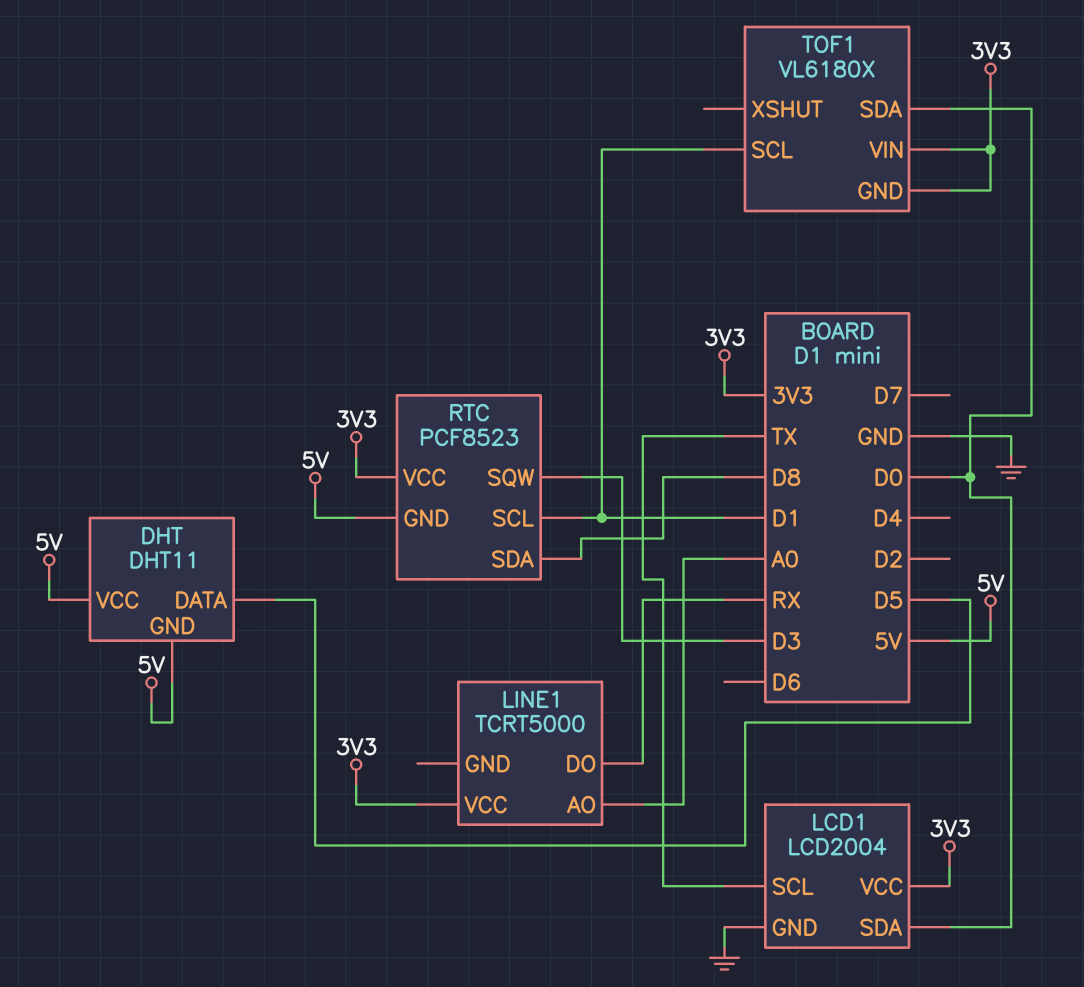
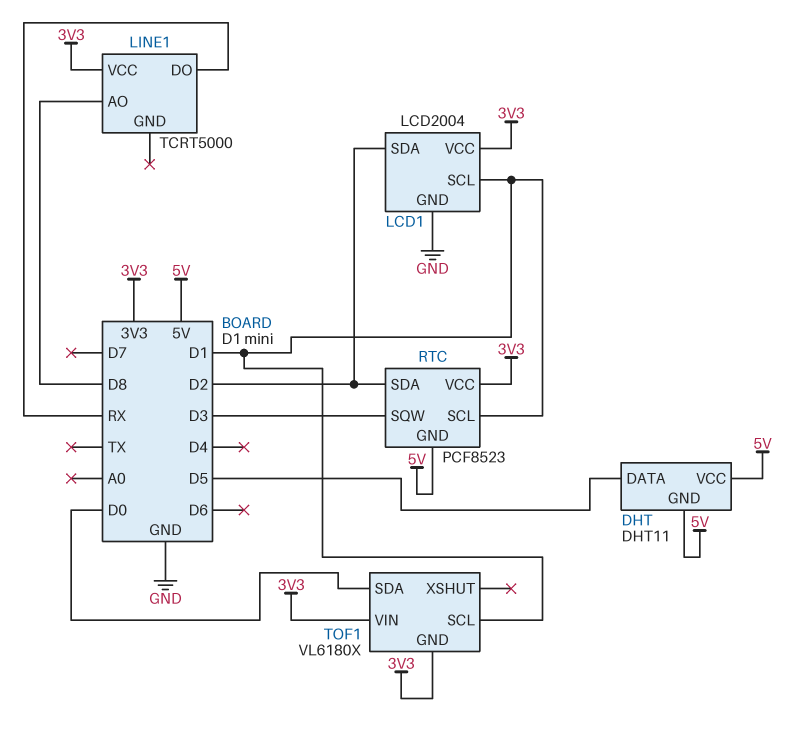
LCD1 pin SCL: TX -> D1
LCD1 pin SDA: D0 -> D2
LINE1 pin AO: A0 -> D8
RTC pin SDA: D8 -> D2

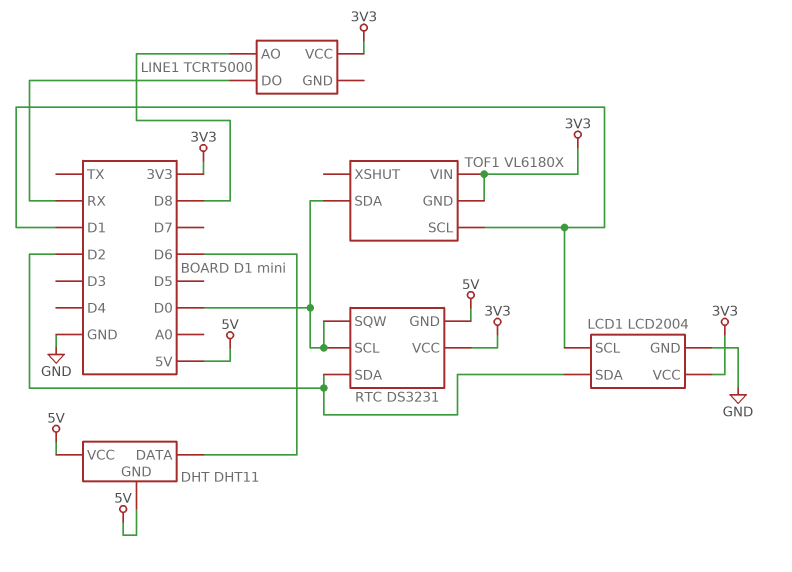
DHT pin DATA: D5 -> D6
RTC: PCF8523 -> DS3231
RTC pin SCL: D1 -> D0
RTC pin SQW: D3 -> D0

